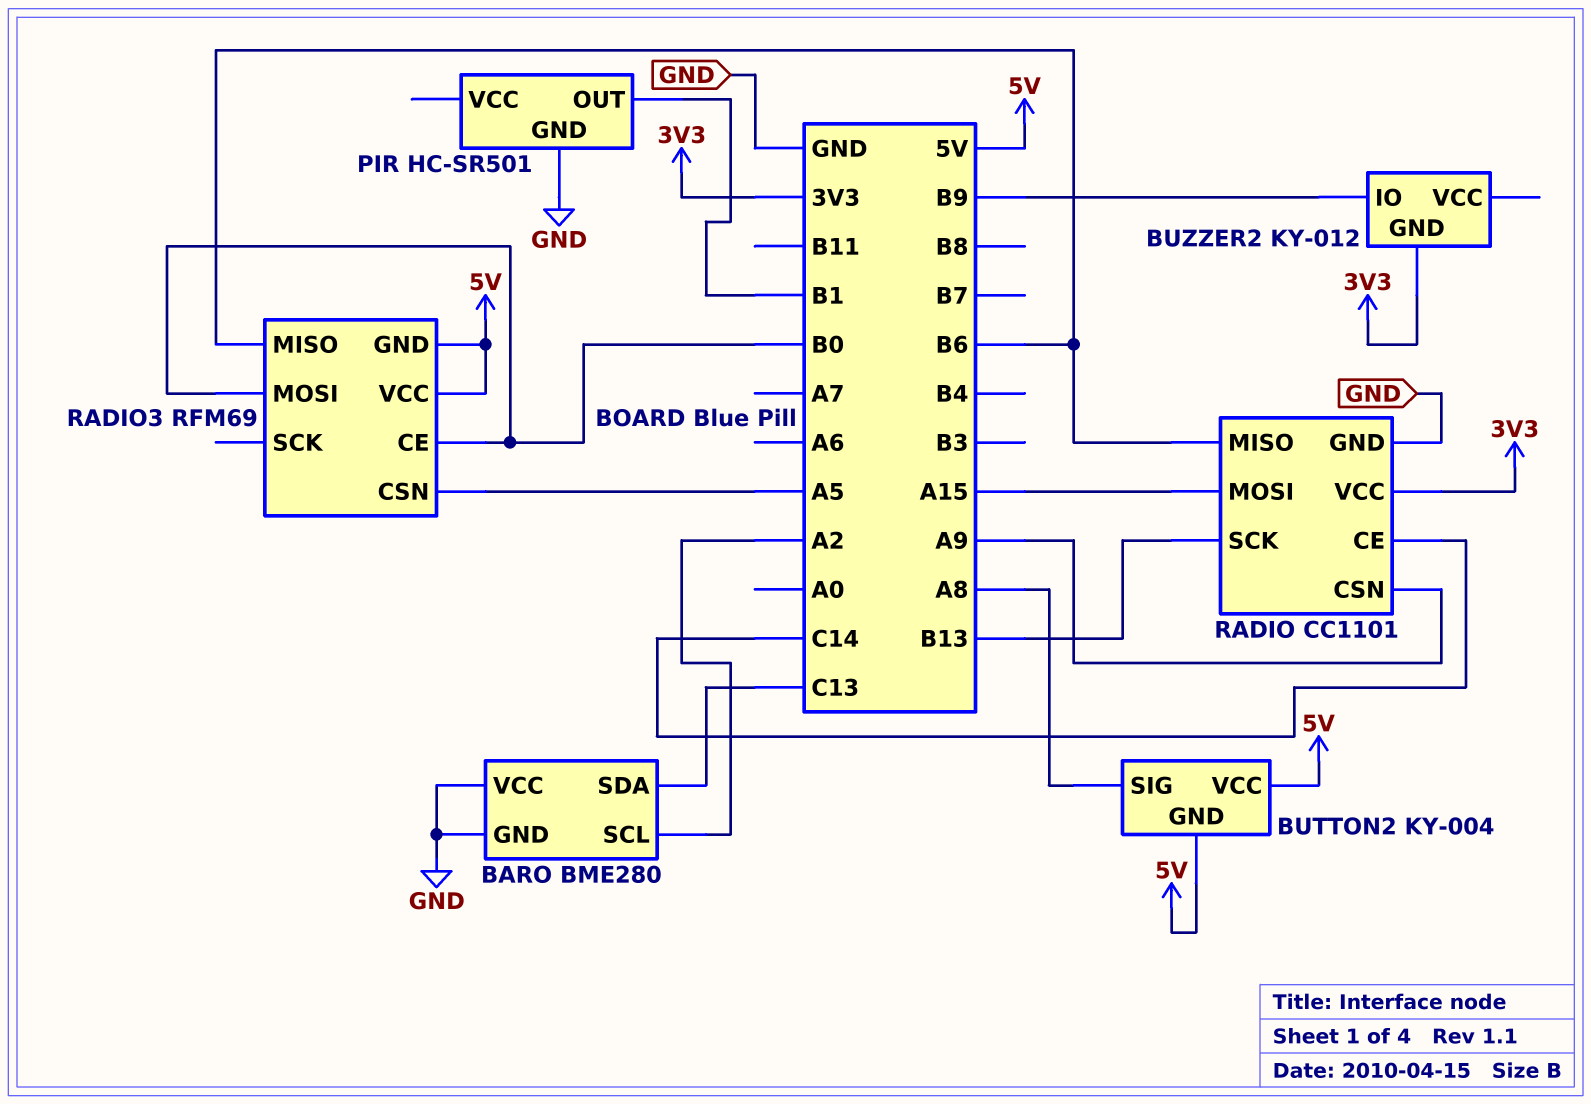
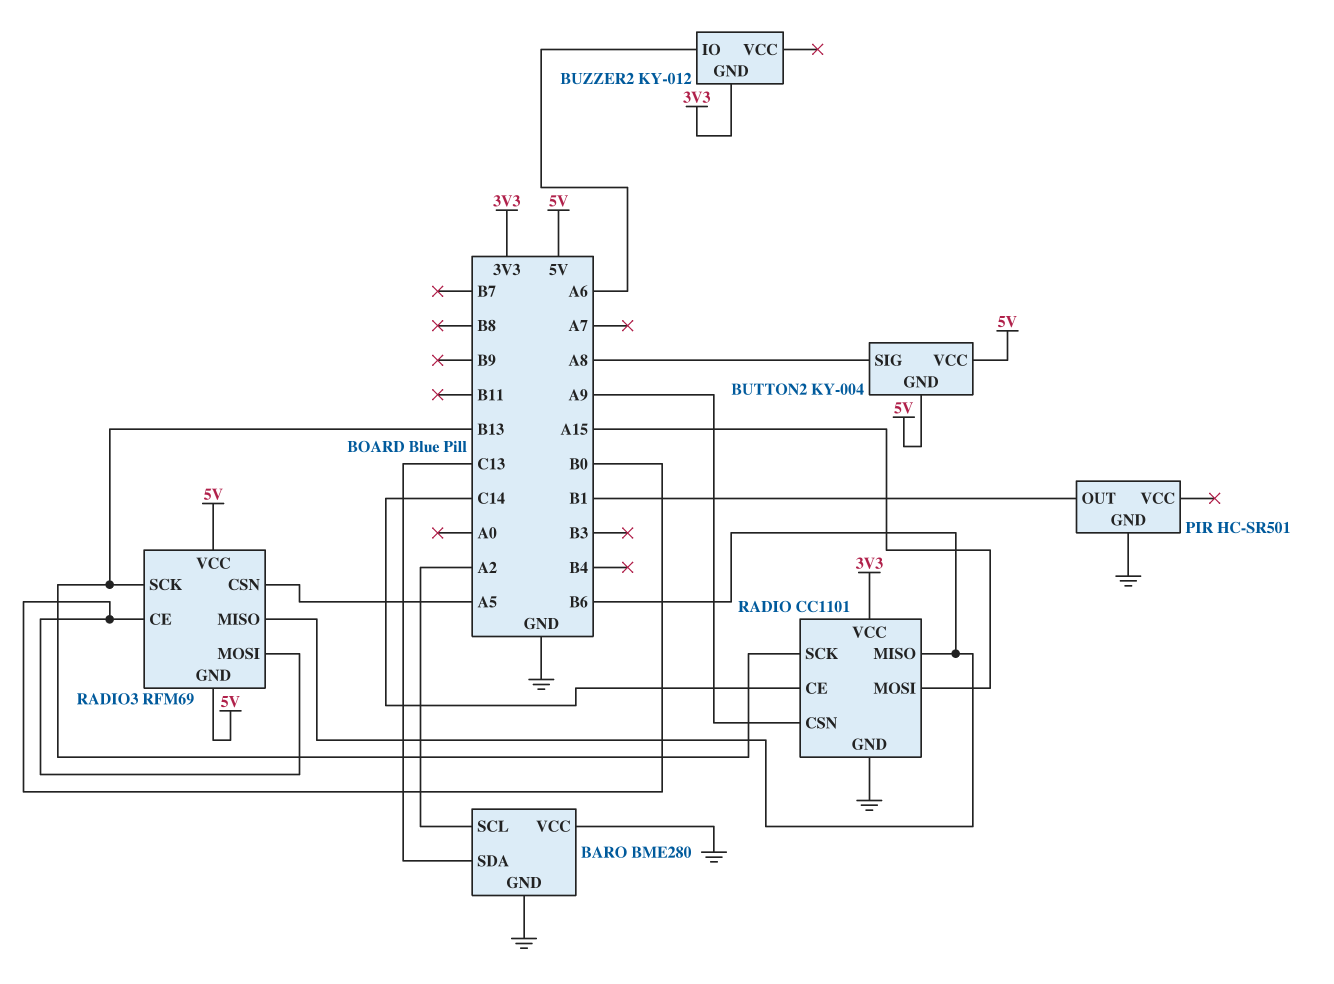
BUZZER2 pin IO: B9 -> A6
RADIO3 pin SCK: none -> B13

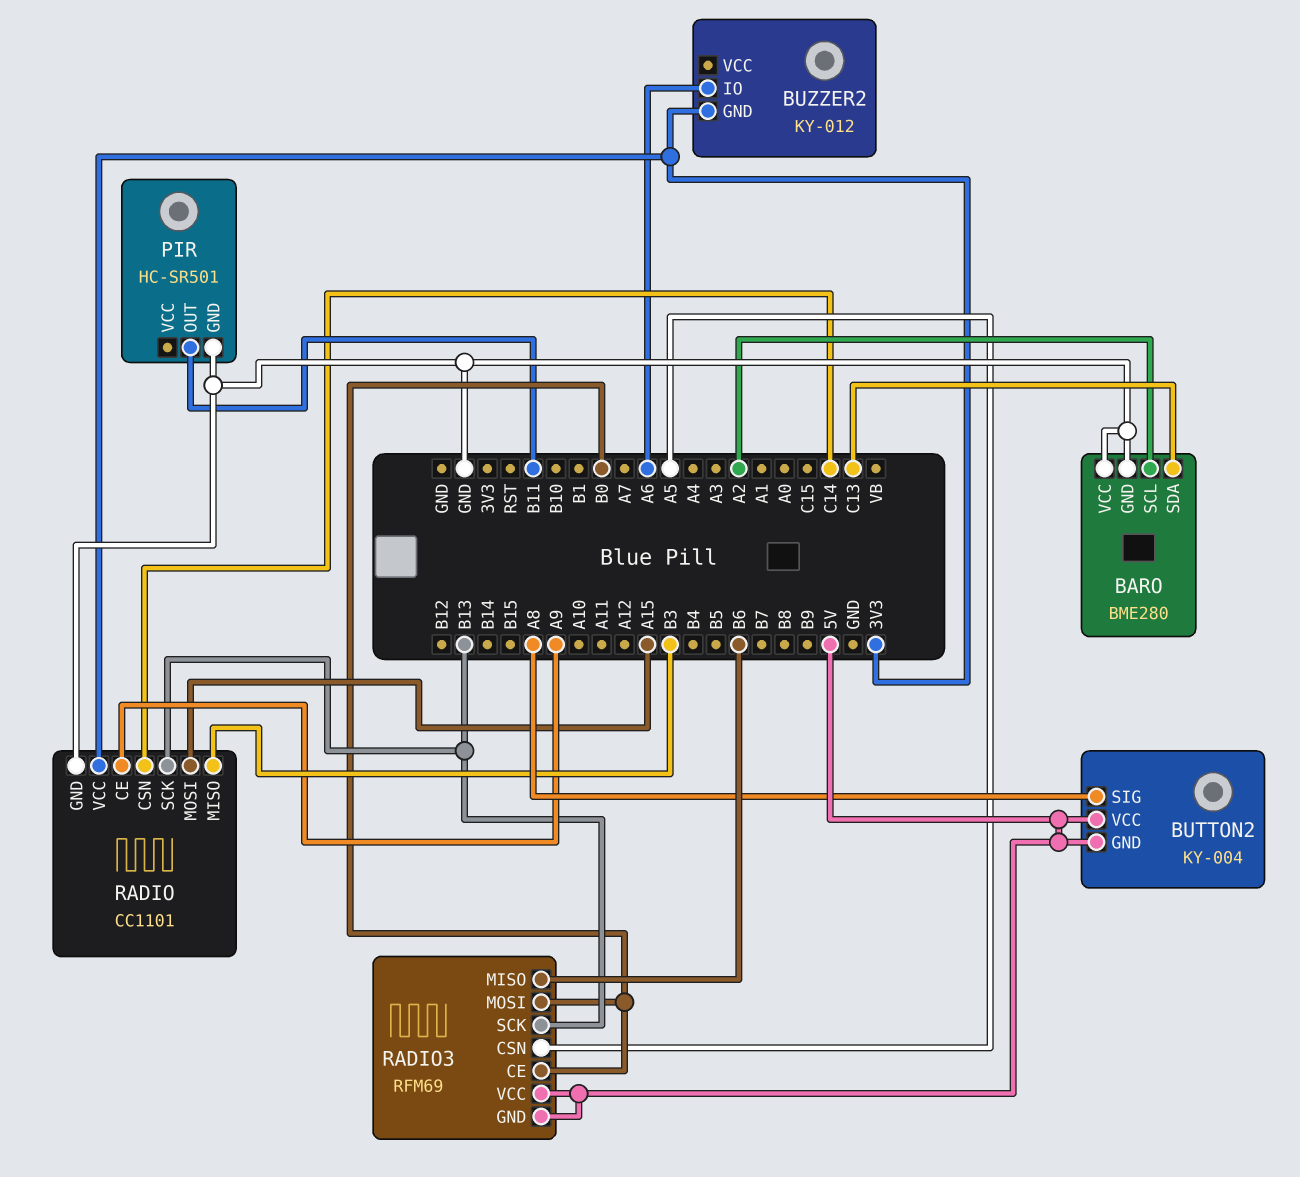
PIR pin OUT: B1 -> B11
RADIO pin CE: C14 -> A9
RADIO pin CSN: A9 -> C14
RADIO pin MISO: B6 -> B3

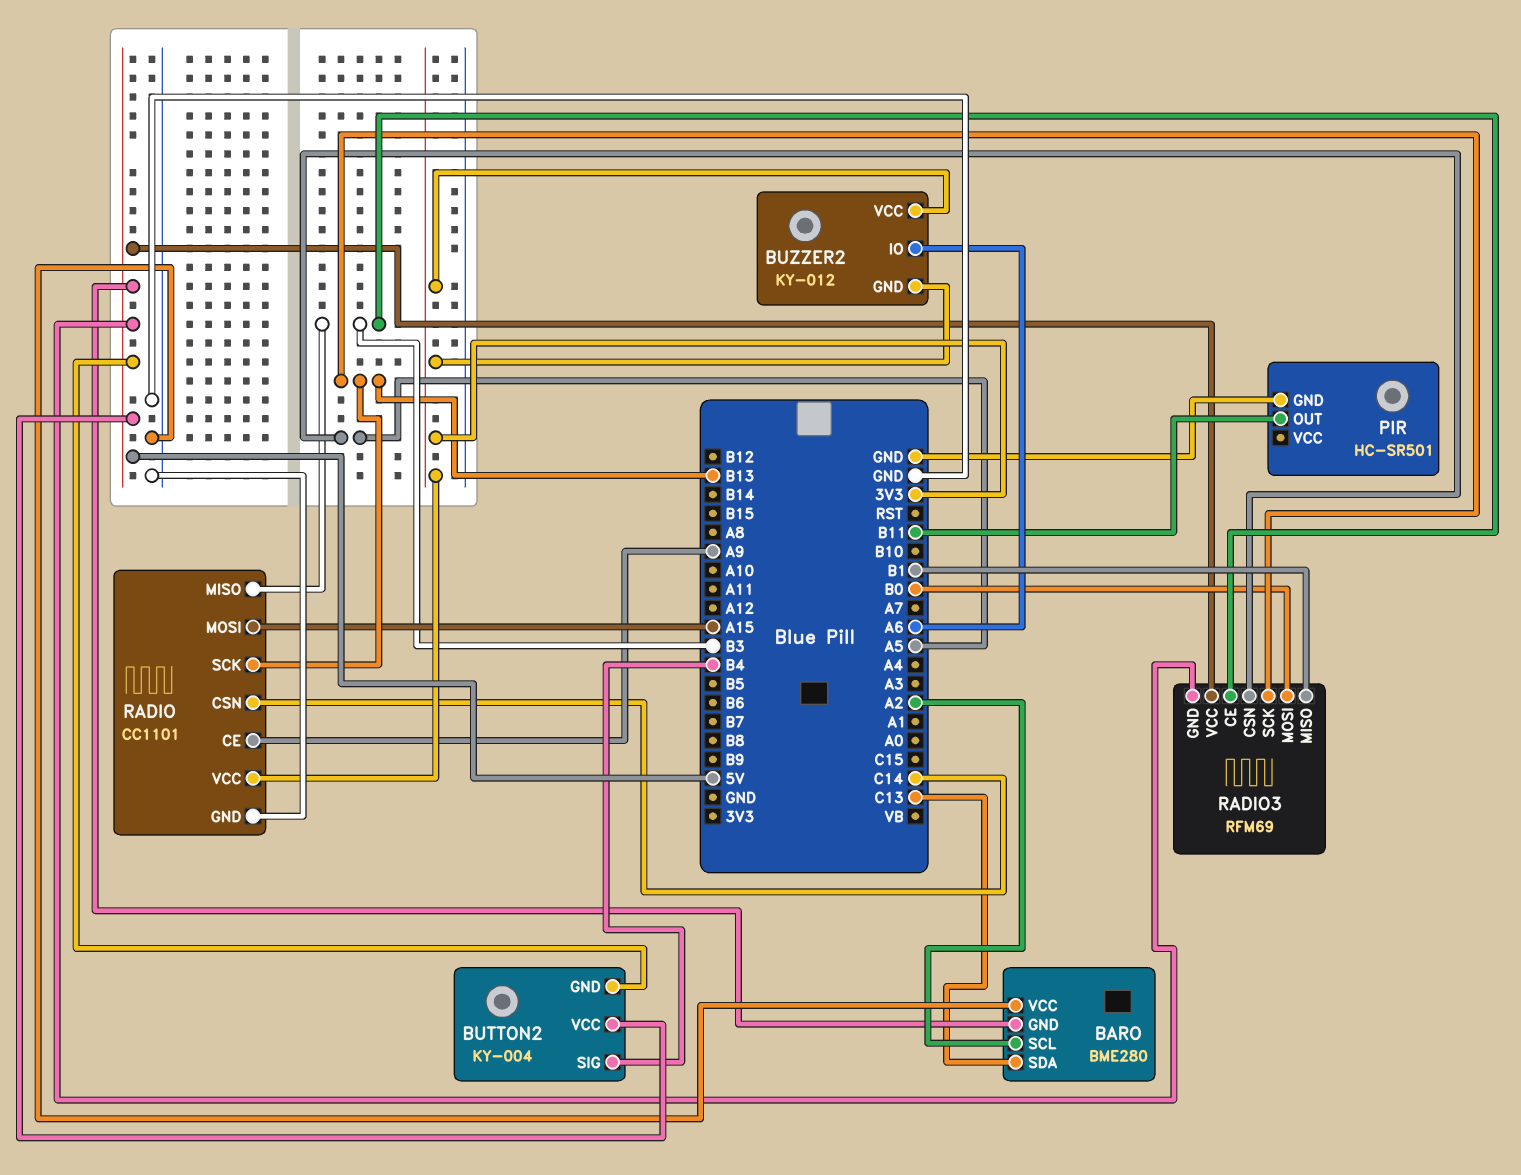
BARO pin GND: GND -> 5V
BUTTON2 pin SIG: A8 -> B4
BUZZER2 pin VCC: none -> 3V3
RADIO3 pin CE: B0 -> B3
RADIO3 pin MISO: B6 -> B1

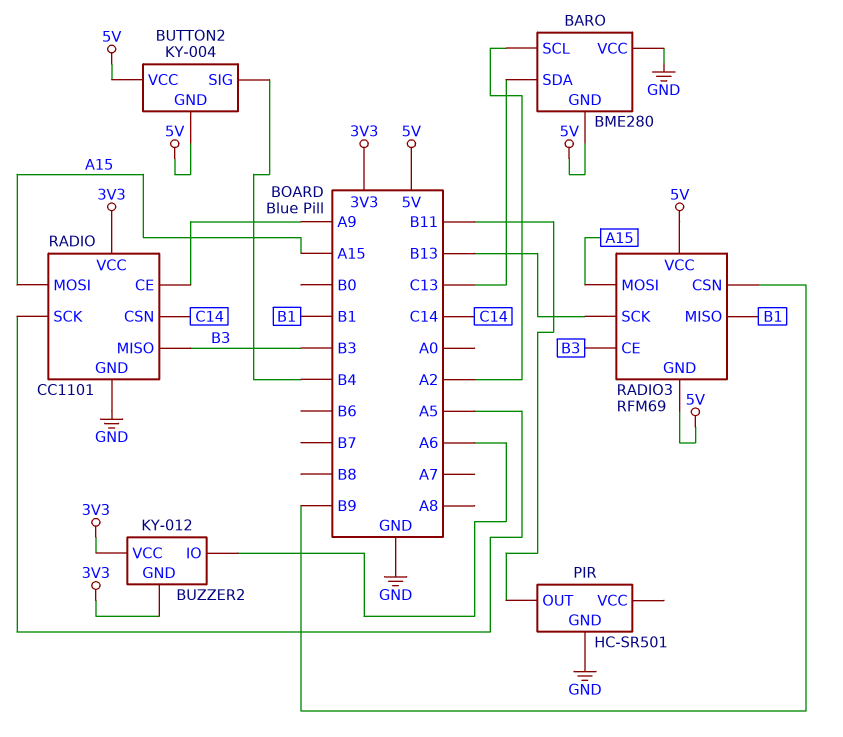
RADIO pin SCK: B13 -> A5
RADIO3 pin CSN: A5 -> B9
RADIO3 pin MOSI: B0 -> A15

